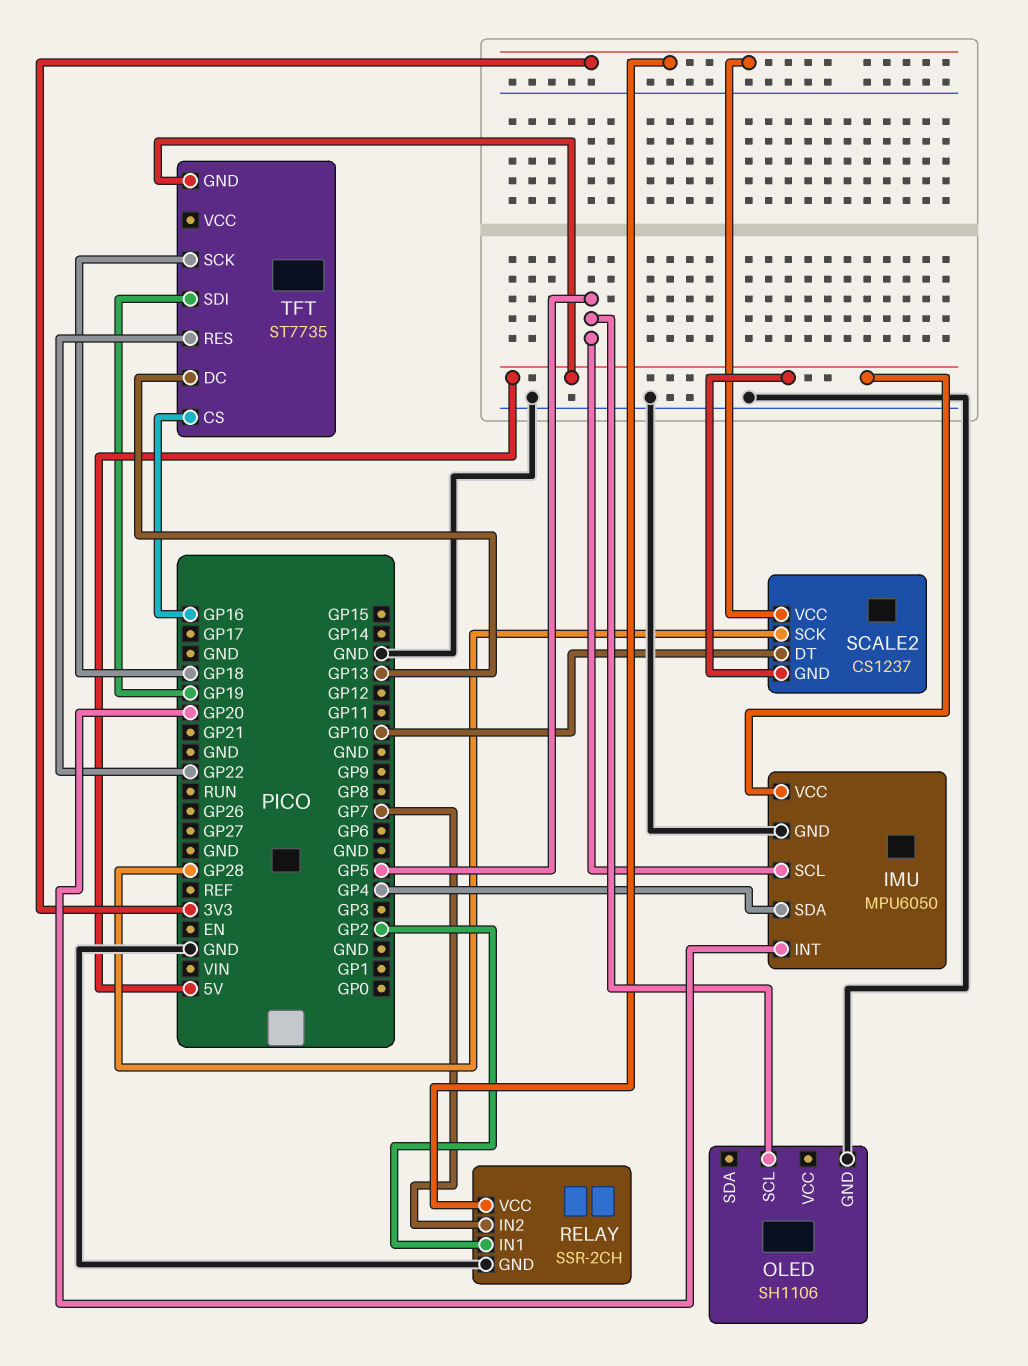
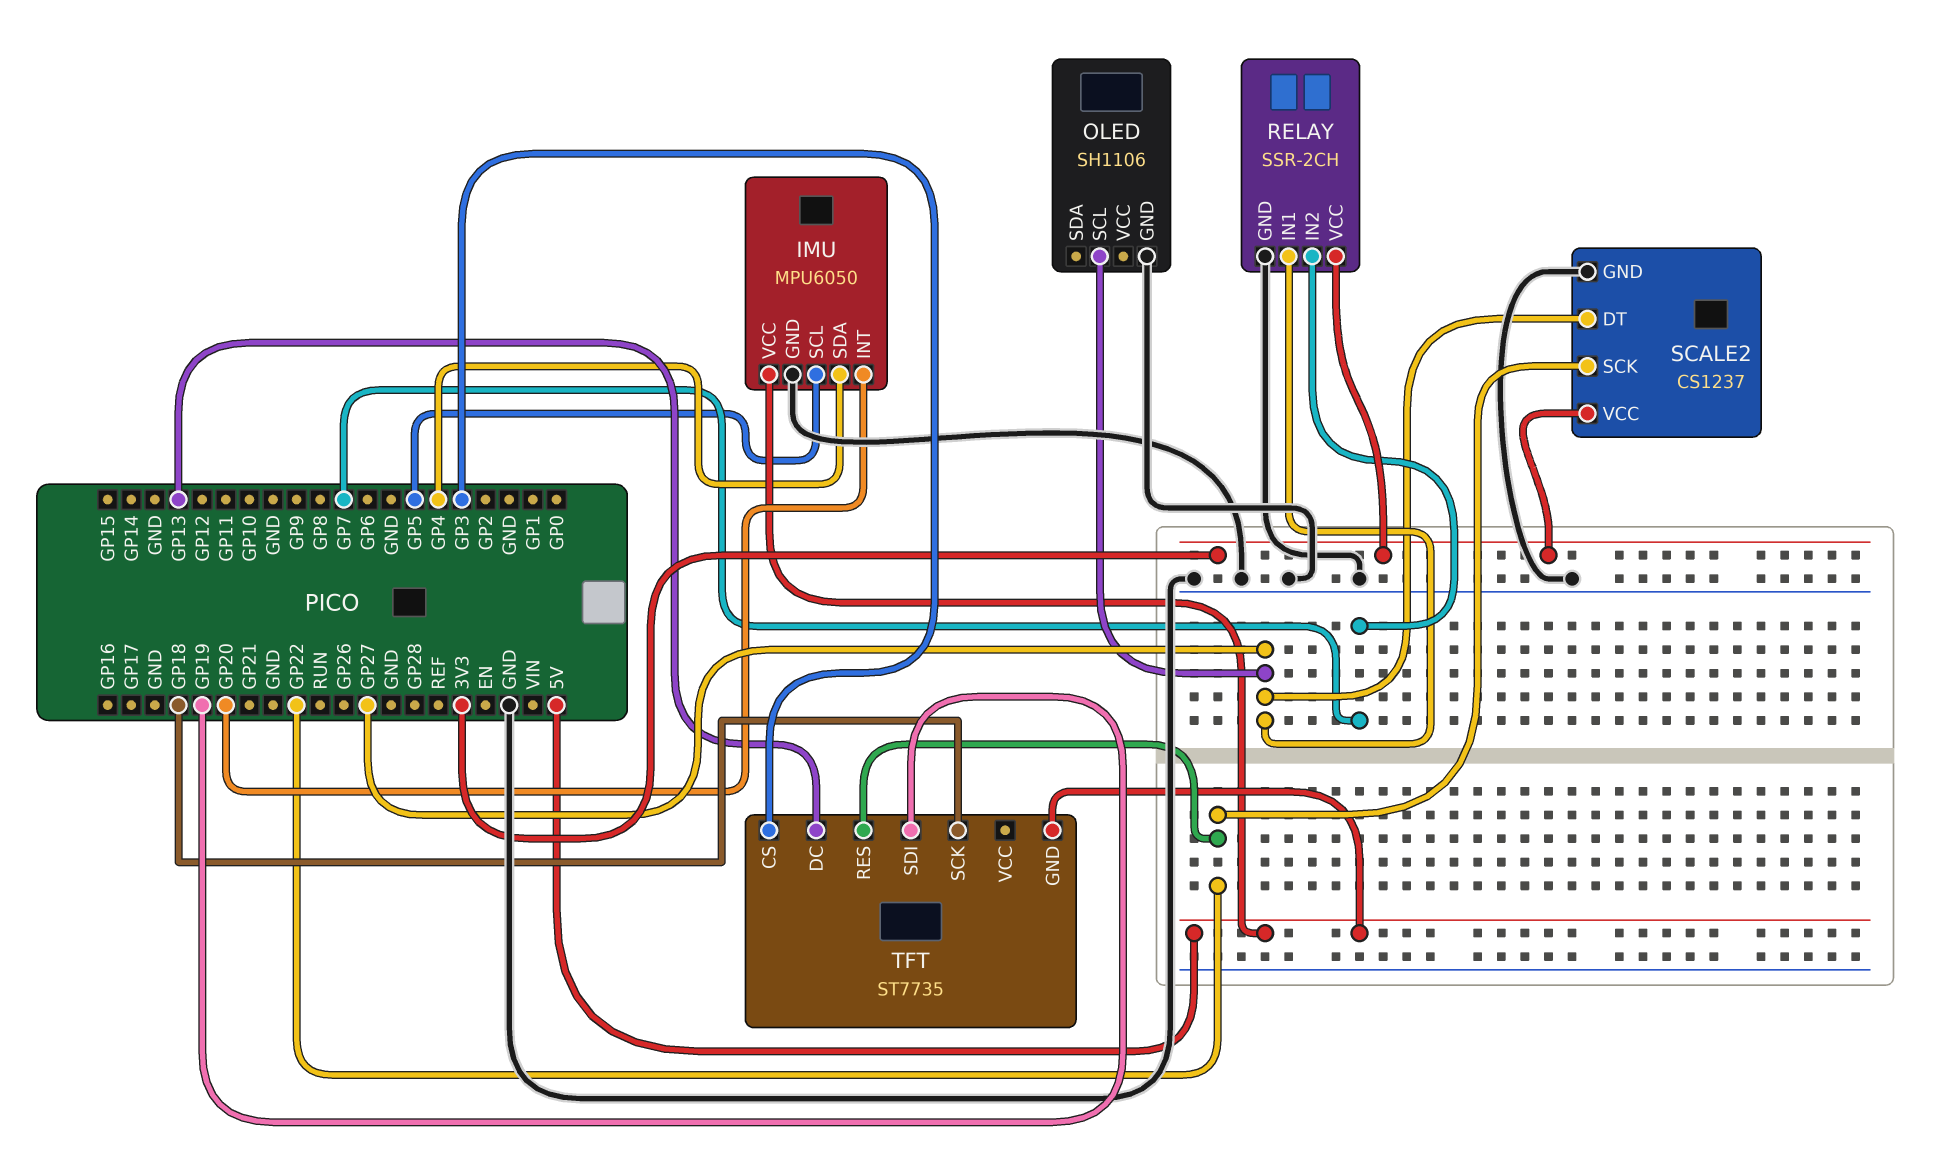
OLED pin SCL: GP5 -> GP27
RELAY pin IN1: GP2 -> GP27
SCALE2 pin DT: GP10 -> GP27
SCALE2 pin GND: 5V -> GND
SCALE2 pin SCK: GP28 -> GP22
TFT pin CS: GP16 -> GP3

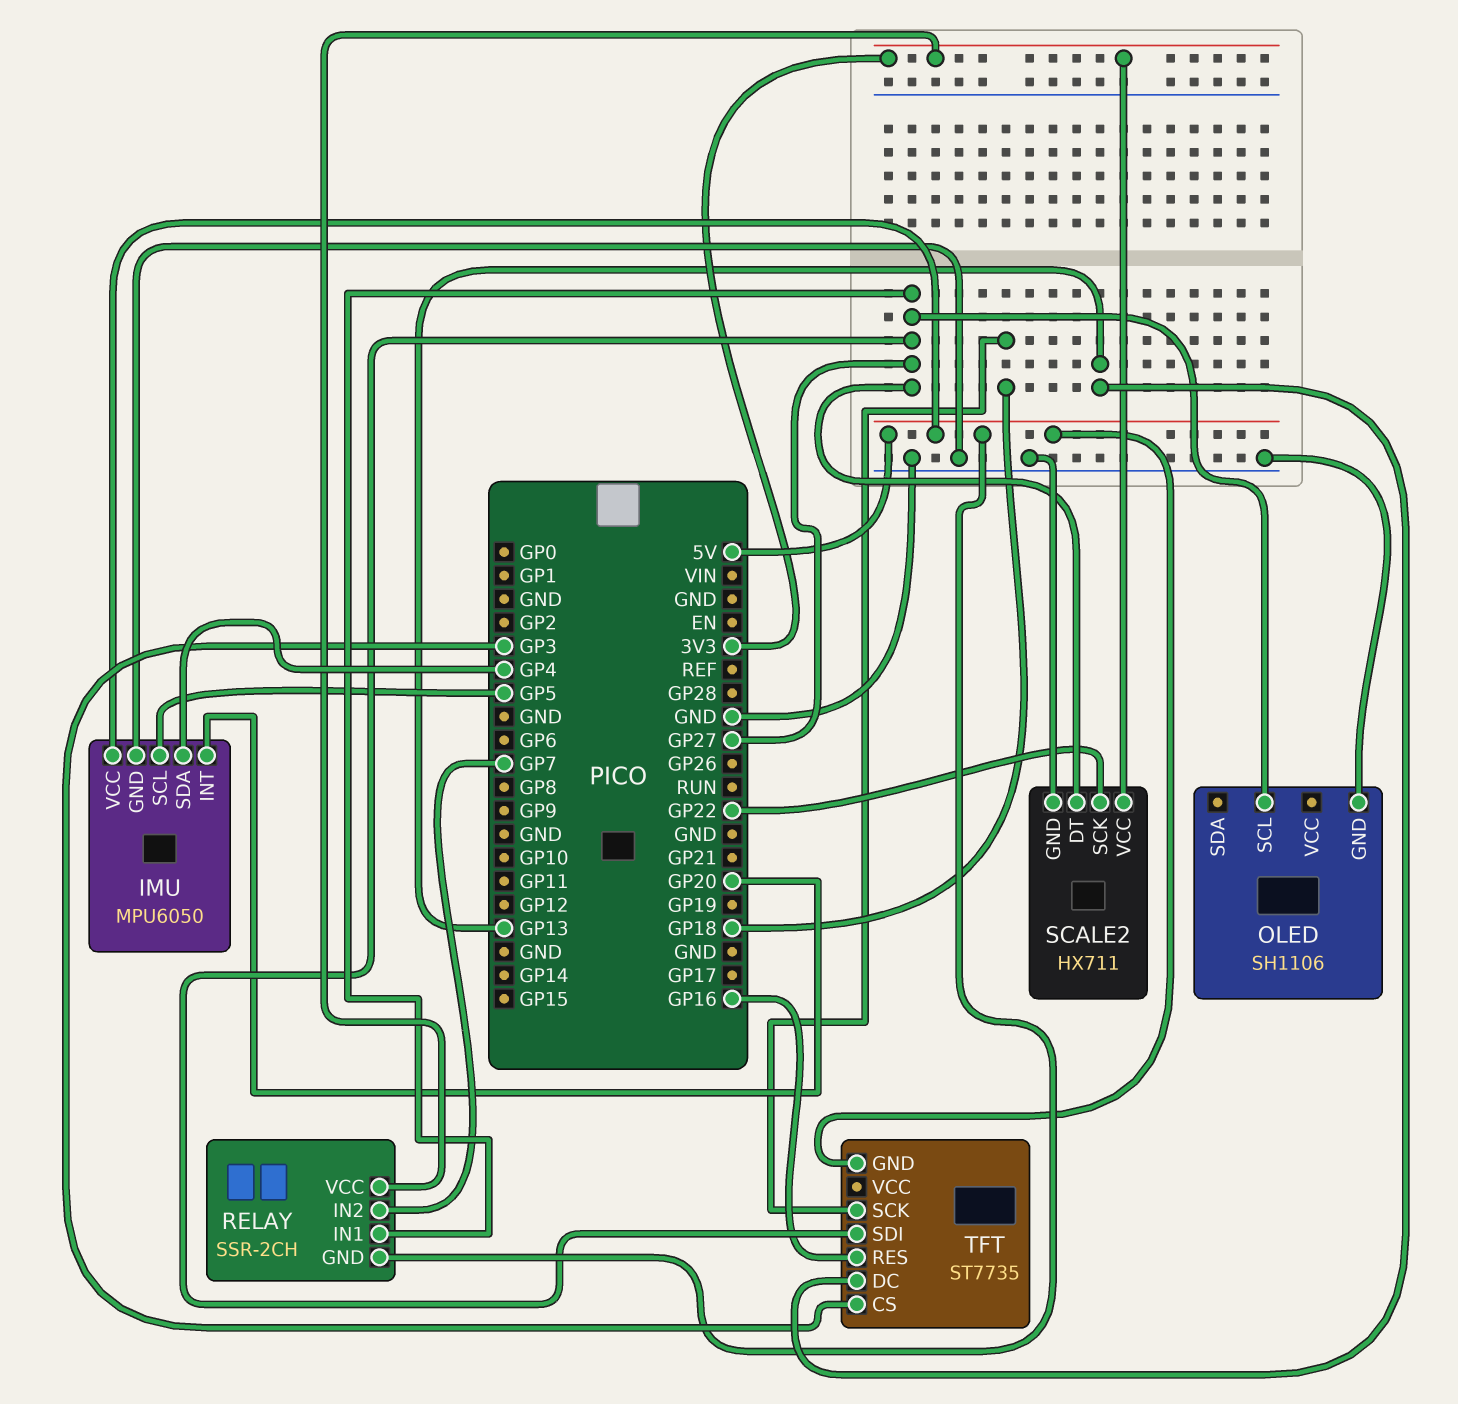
RELAY pin GND: GND -> 5V
SCALE2: CS1237 -> HX711
TFT pin RES: GP22 -> GP16
TFT pin SDI: GP19 -> GP27

